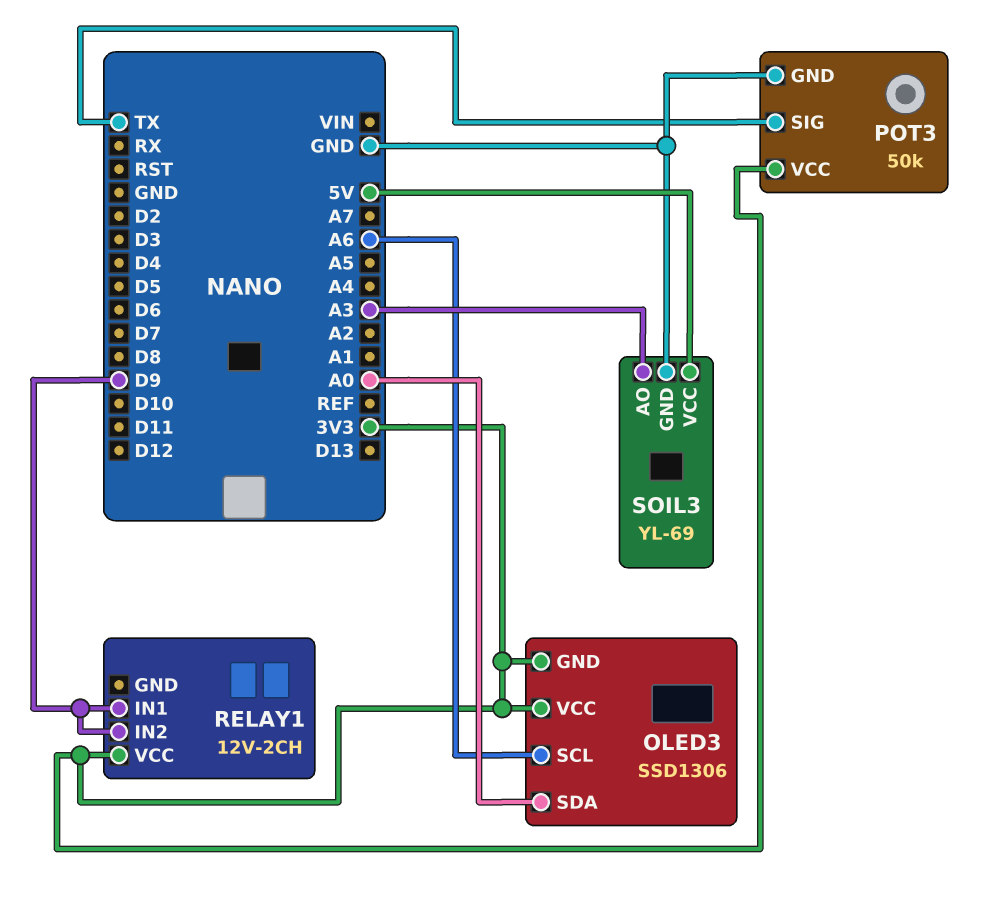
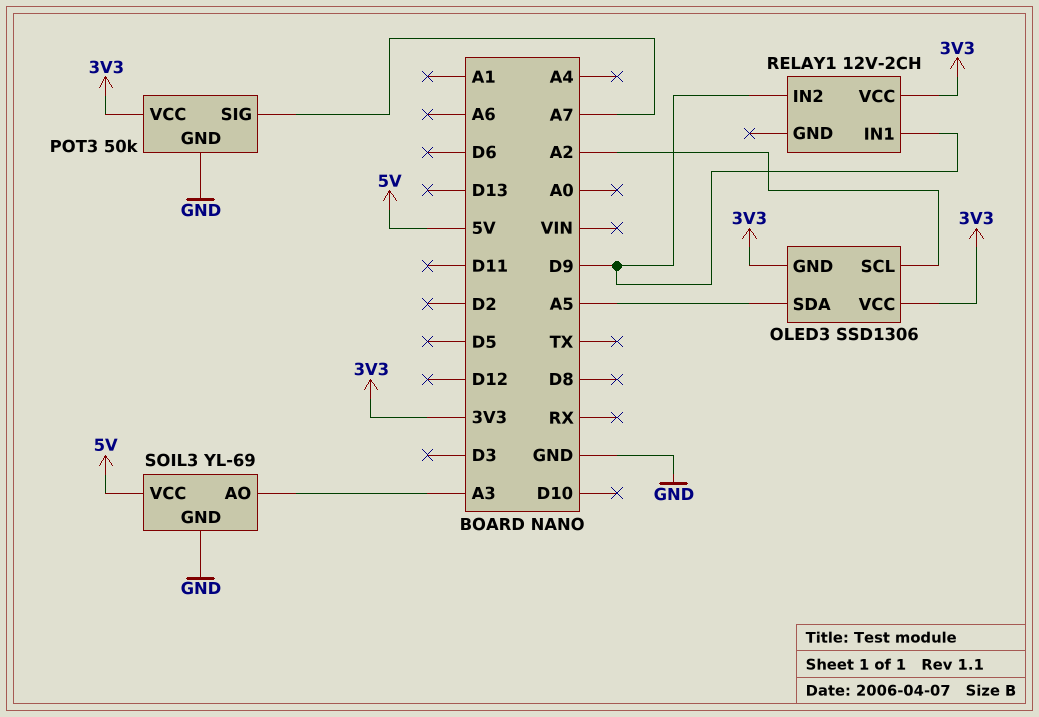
OLED3 pin SCL: A6 -> A2
OLED3 pin SDA: A0 -> A5
POT3 pin SIG: TX -> A7

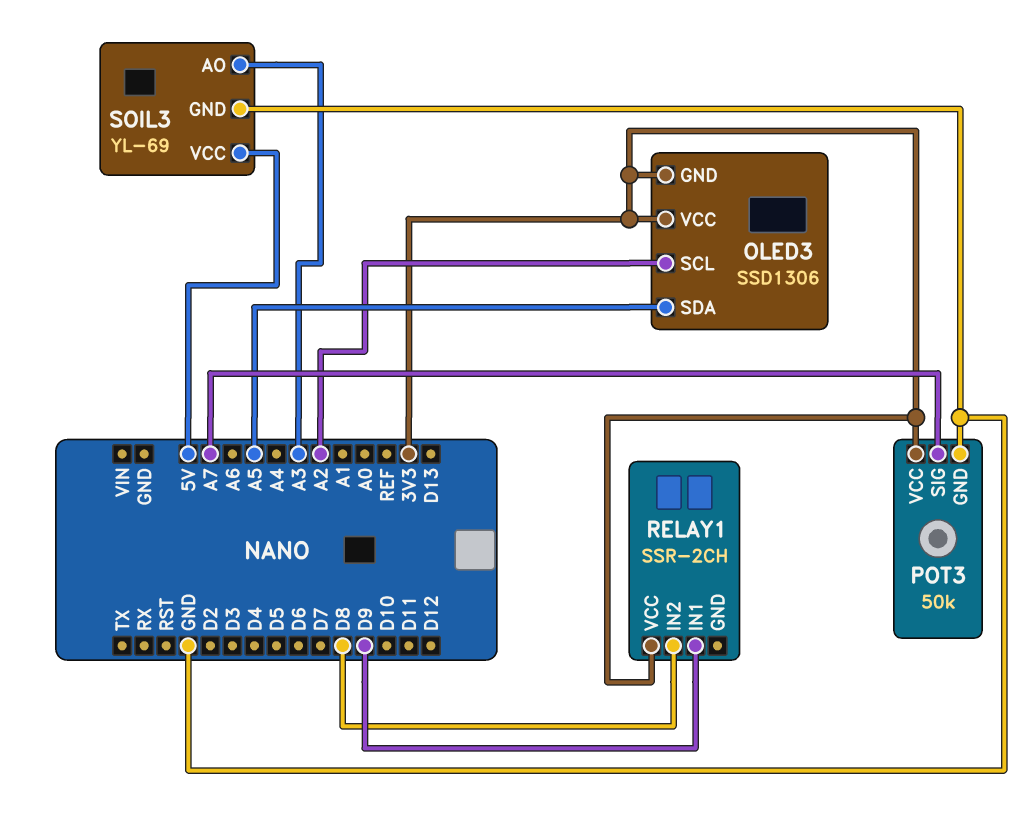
RELAY1: 12V-2CH -> SSR-2CH
RELAY1 pin IN2: D9 -> D8

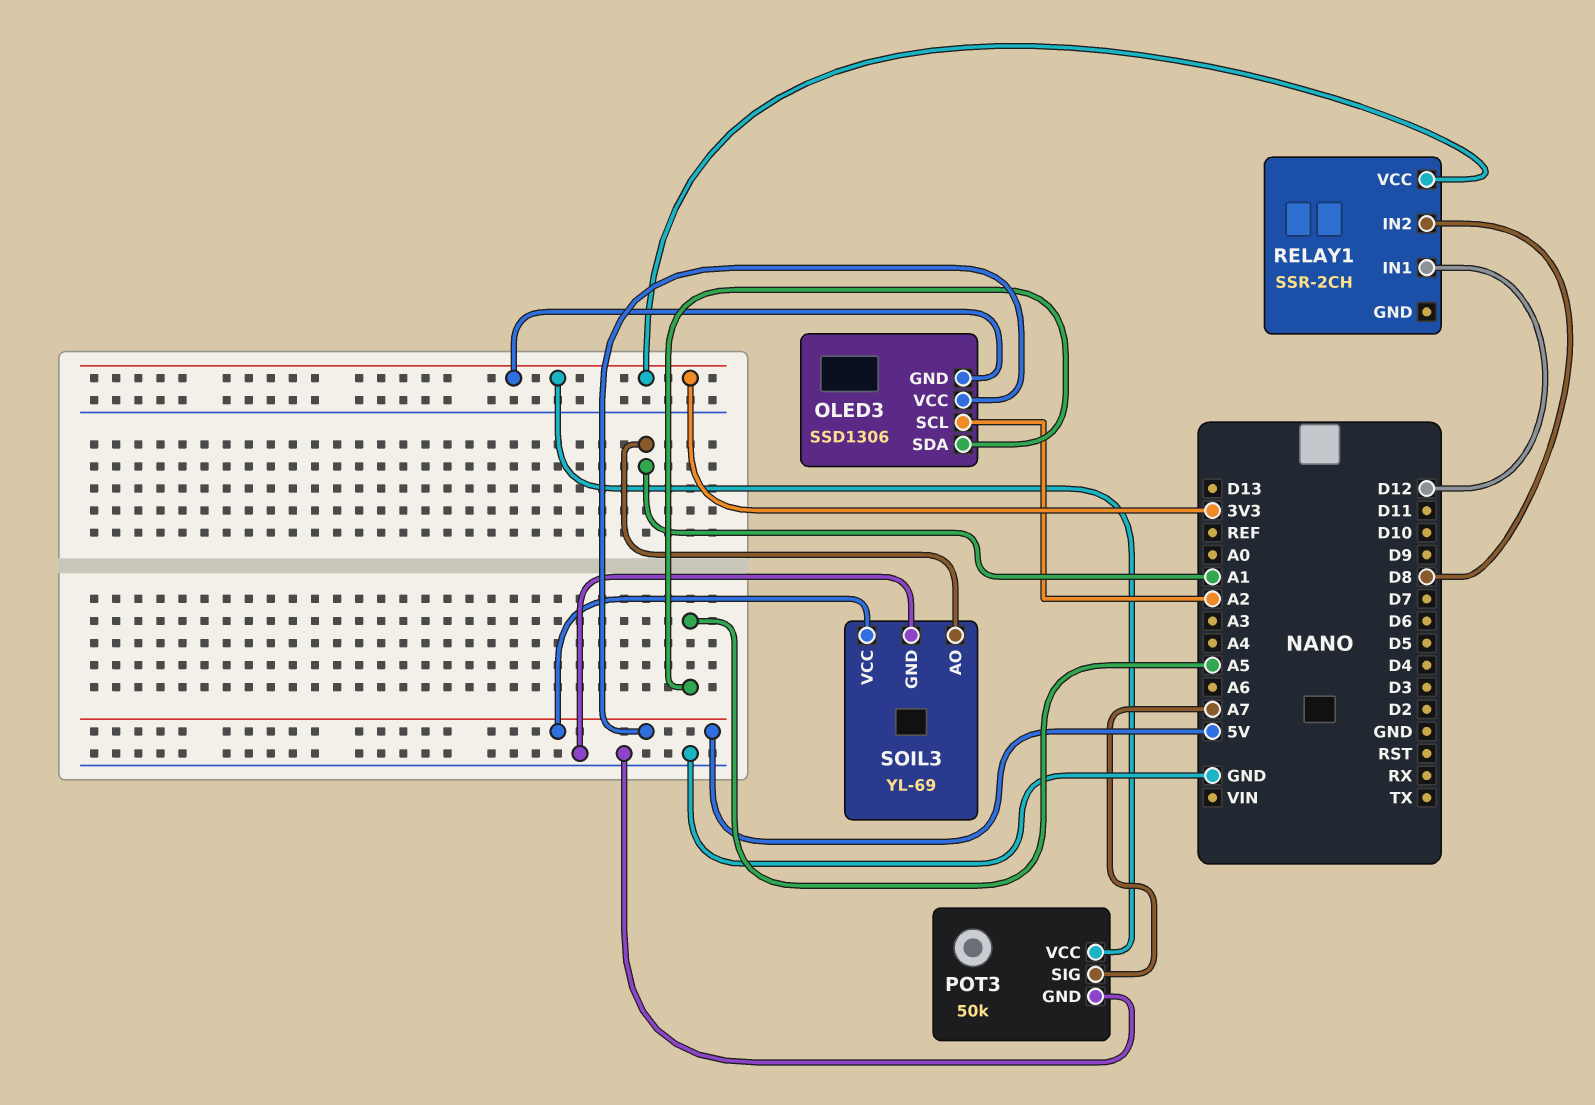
OLED3 pin VCC: 3V3 -> 5V
RELAY1 pin IN1: D9 -> D12
SOIL3 pin AO: A3 -> A1

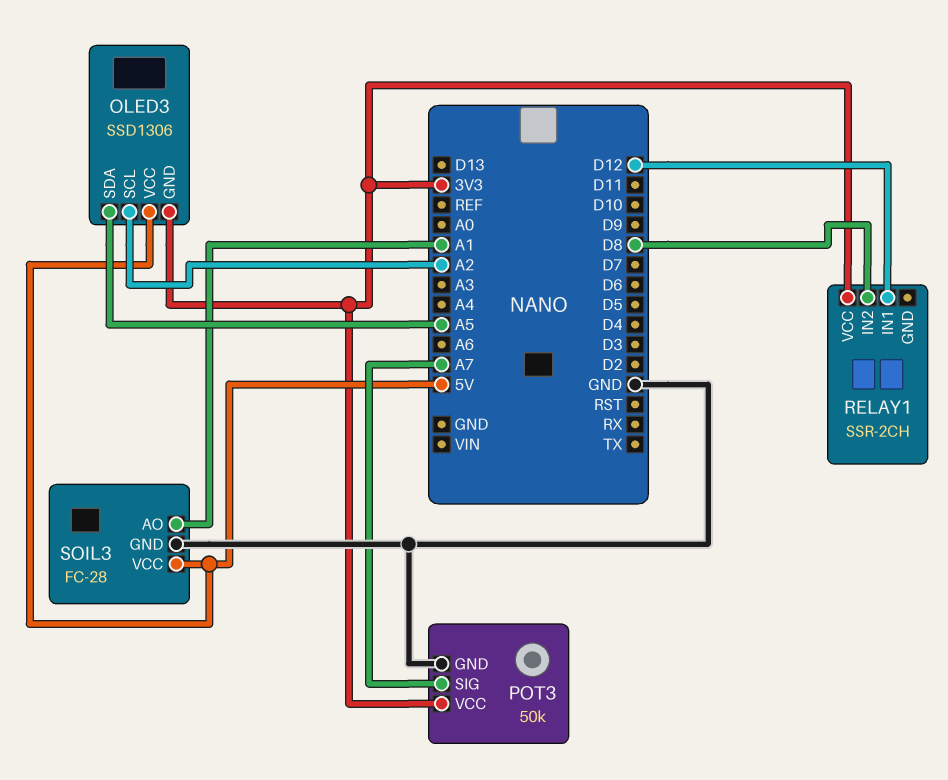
SOIL3: YL-69 -> FC-28

